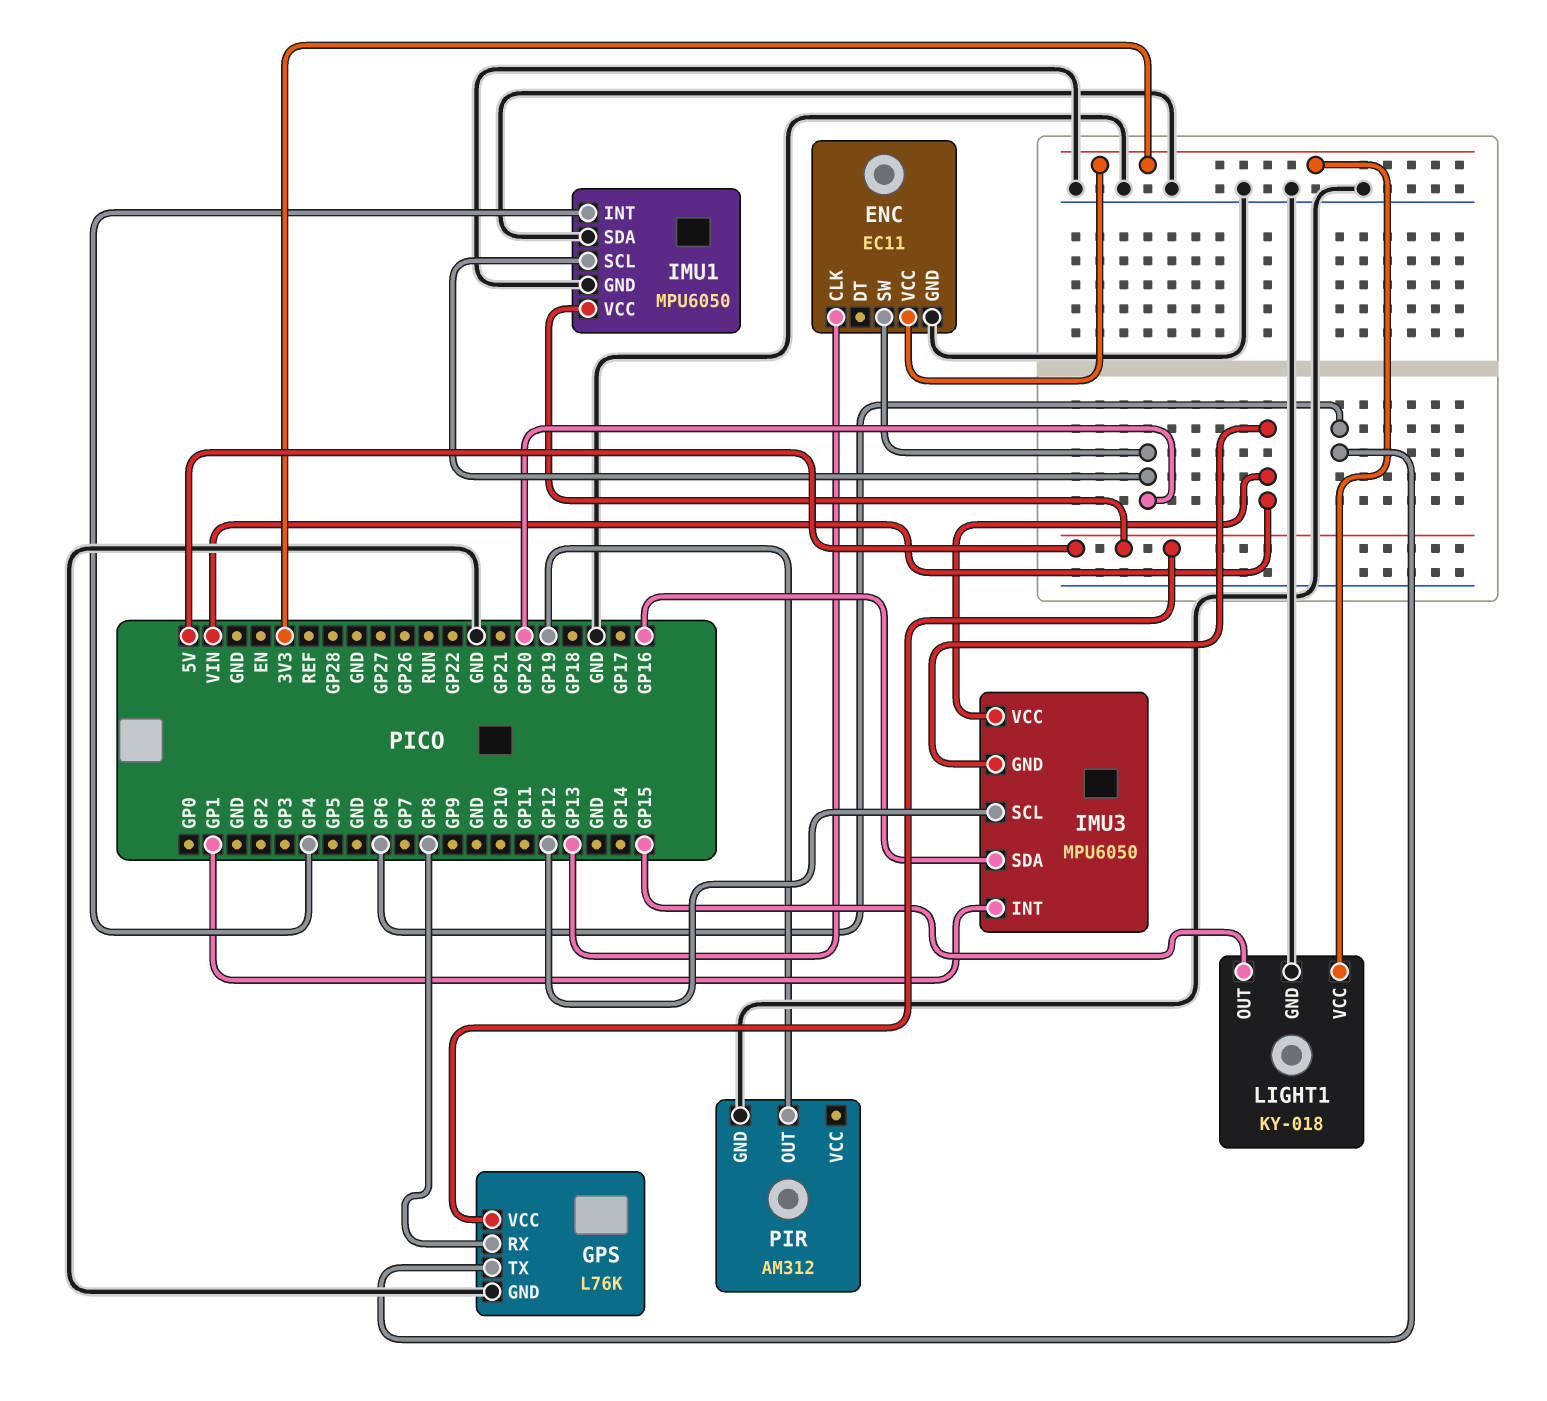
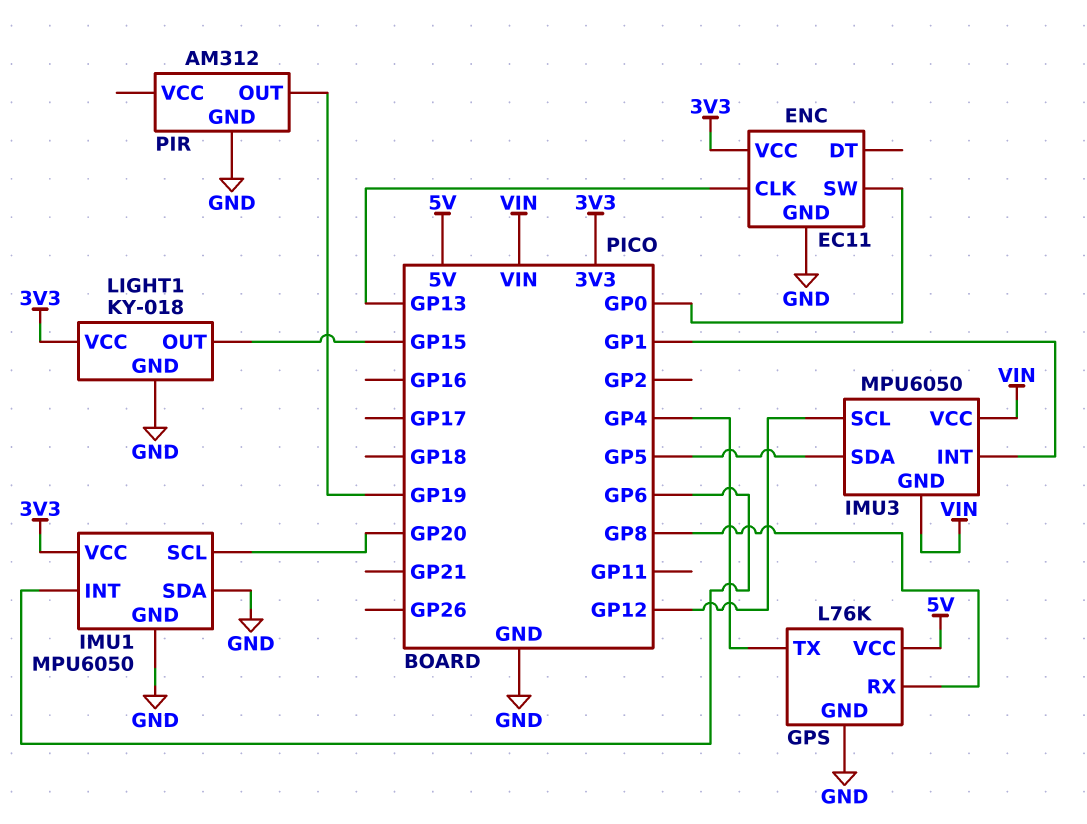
ENC pin SW: GP20 -> GP0
GPS pin TX: GP6 -> GP4
IMU1 pin INT: GP4 -> GP6
IMU1 pin VCC: 5V -> 3V3
IMU3 pin SDA: GP16 -> GP5

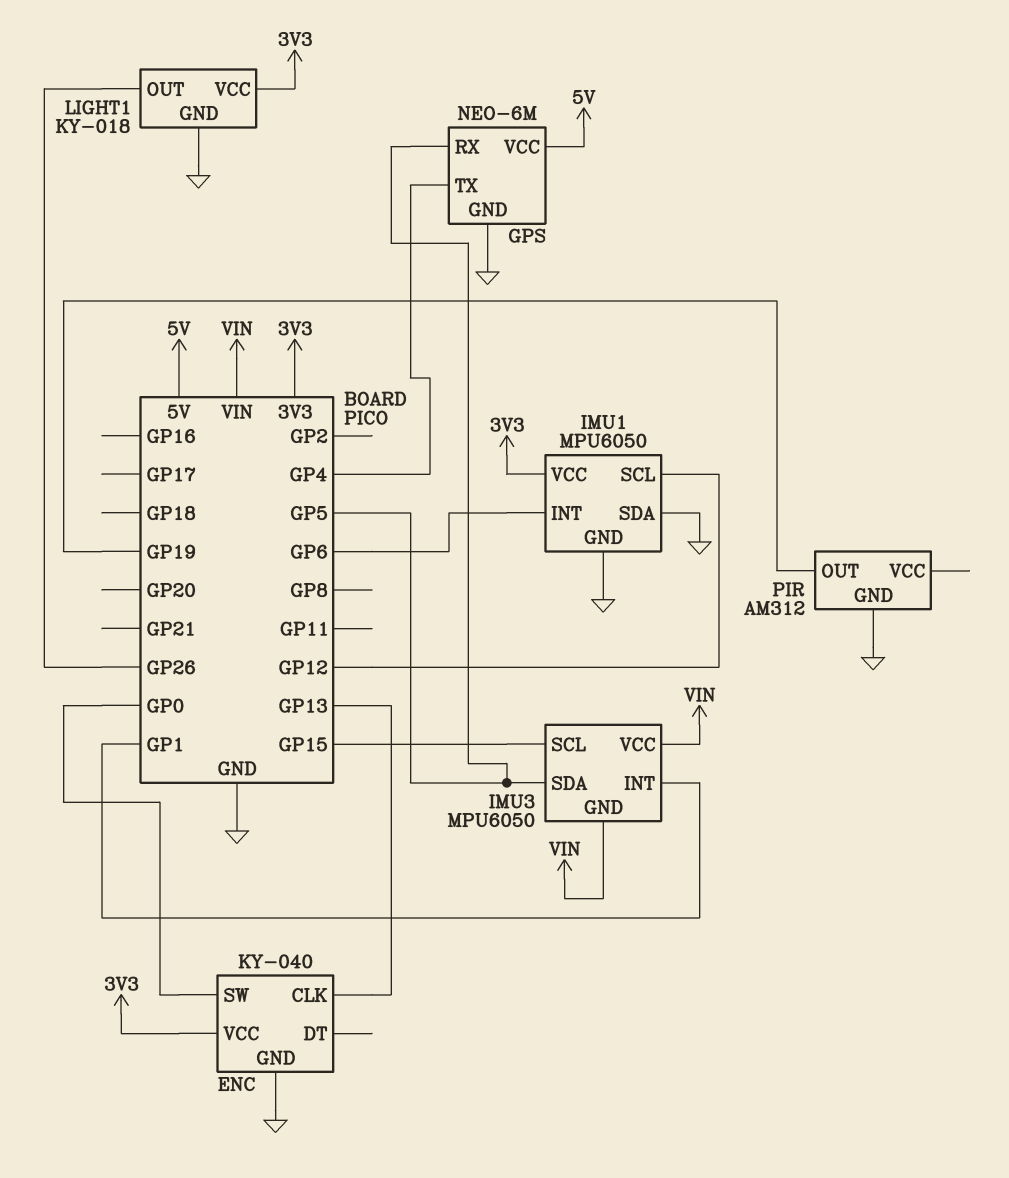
ENC: EC11 -> KY-040
GPS: L76K -> NEO-6M
GPS pin RX: GP8 -> GP5
IMU1 pin SCL: GP20 -> GP12
IMU3 pin SCL: GP12 -> GP15
LIGHT1 pin OUT: GP15 -> GP26

